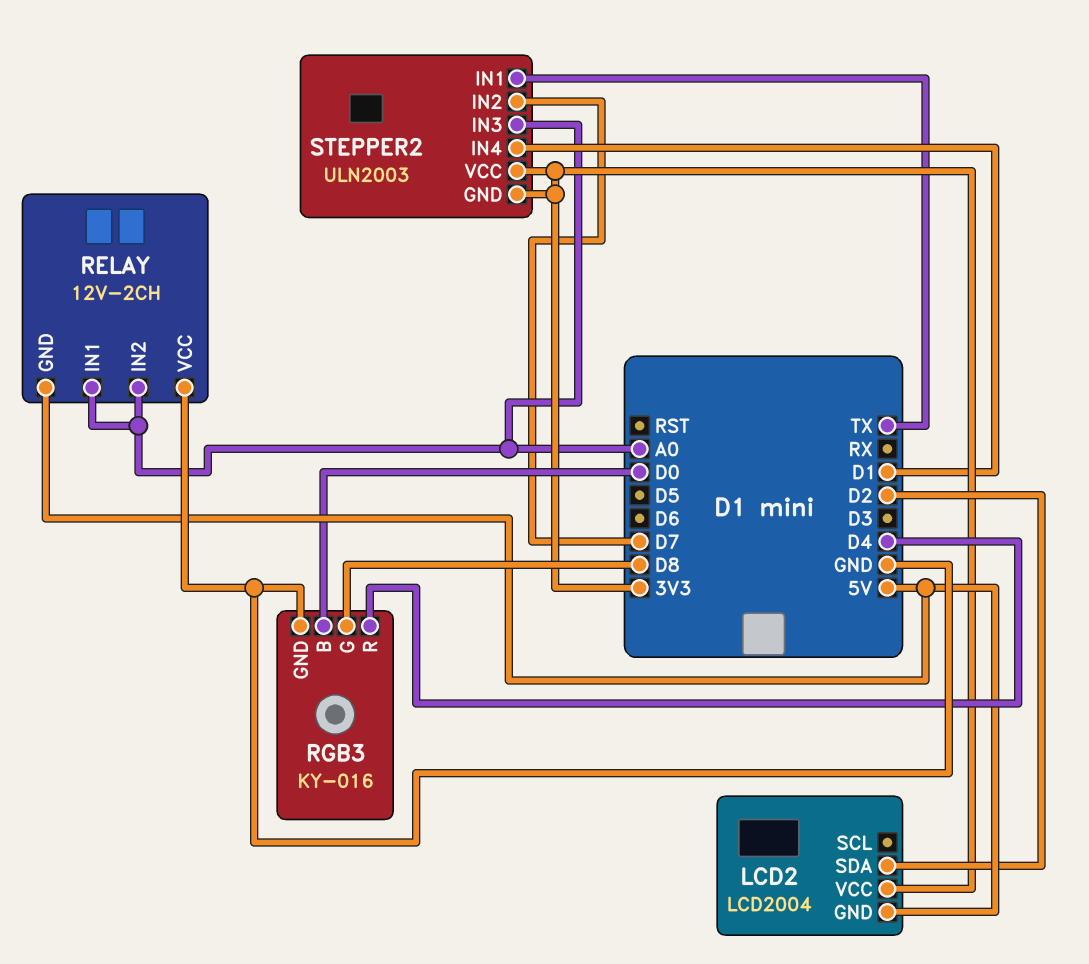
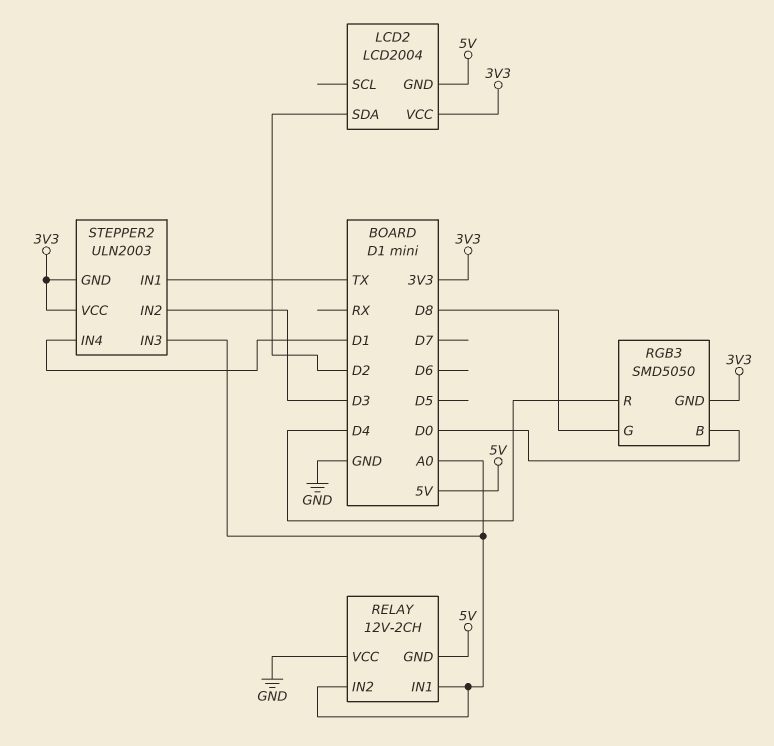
RGB3: KY-016 -> SMD5050
RGB3 pin GND: GND -> 3V3
STEPPER2 pin IN2: D7 -> D3

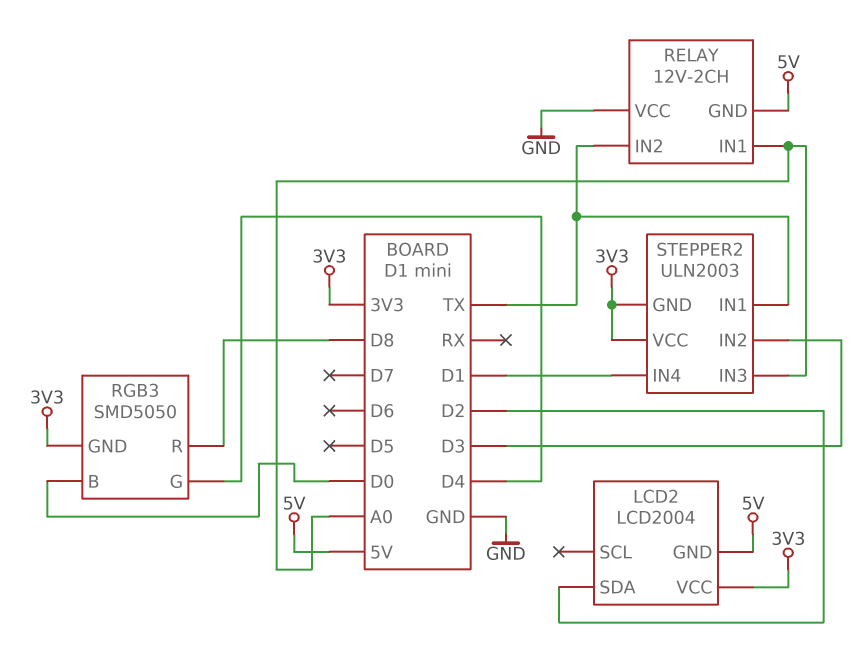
RELAY pin IN2: A0 -> TX
RGB3 pin G: D8 -> D4
RGB3 pin R: D4 -> D8

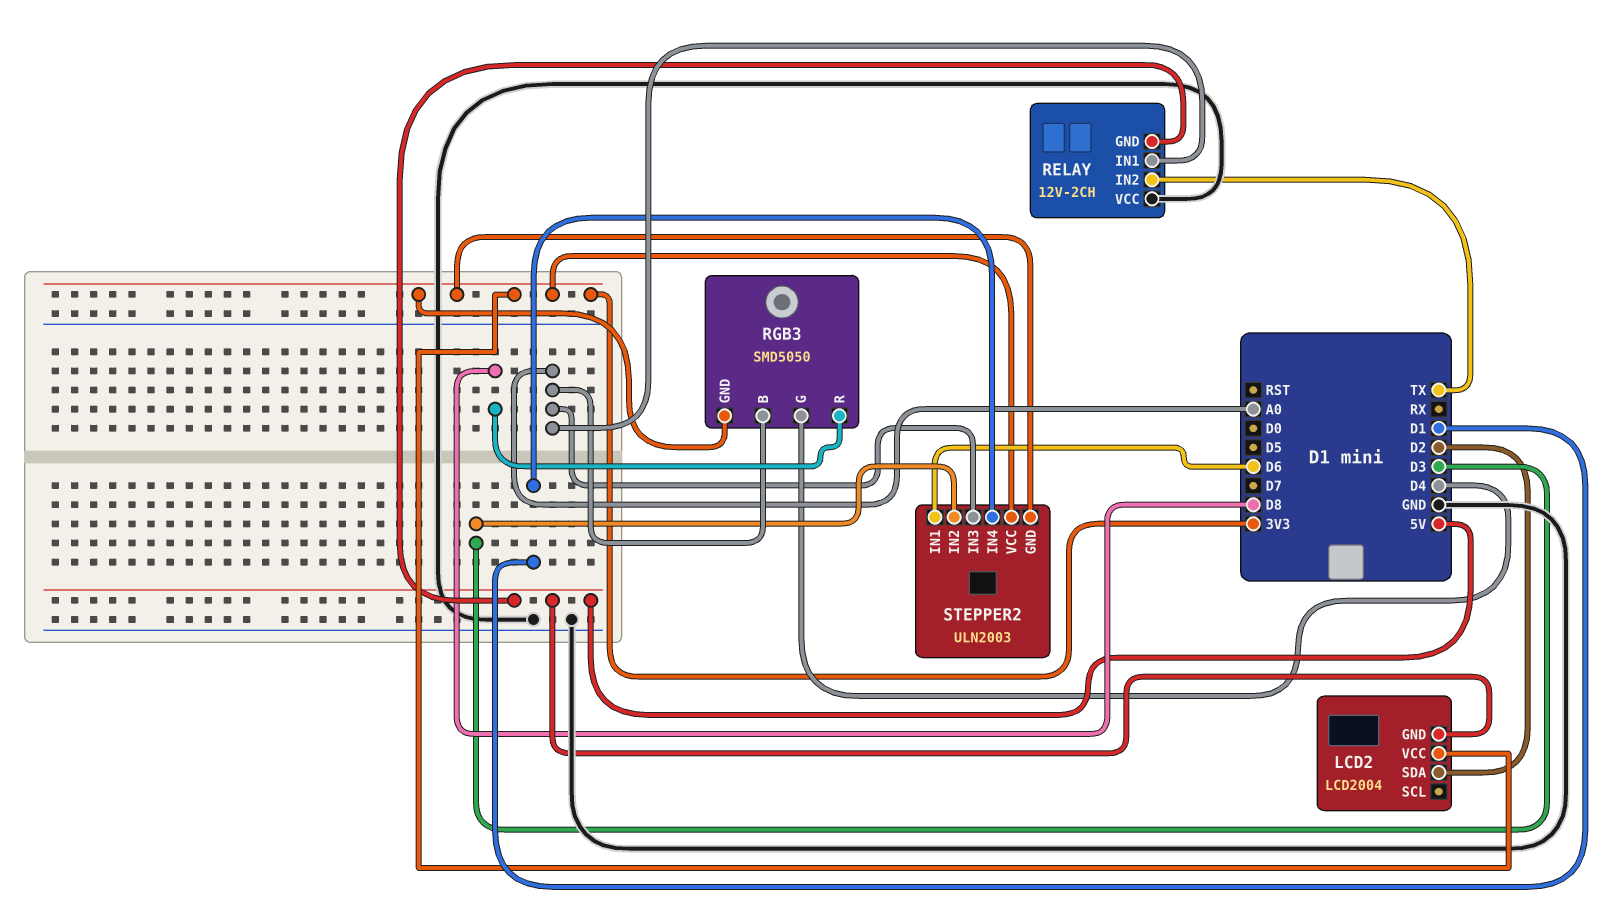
RGB3 pin B: D0 -> A0
STEPPER2 pin IN1: TX -> D6

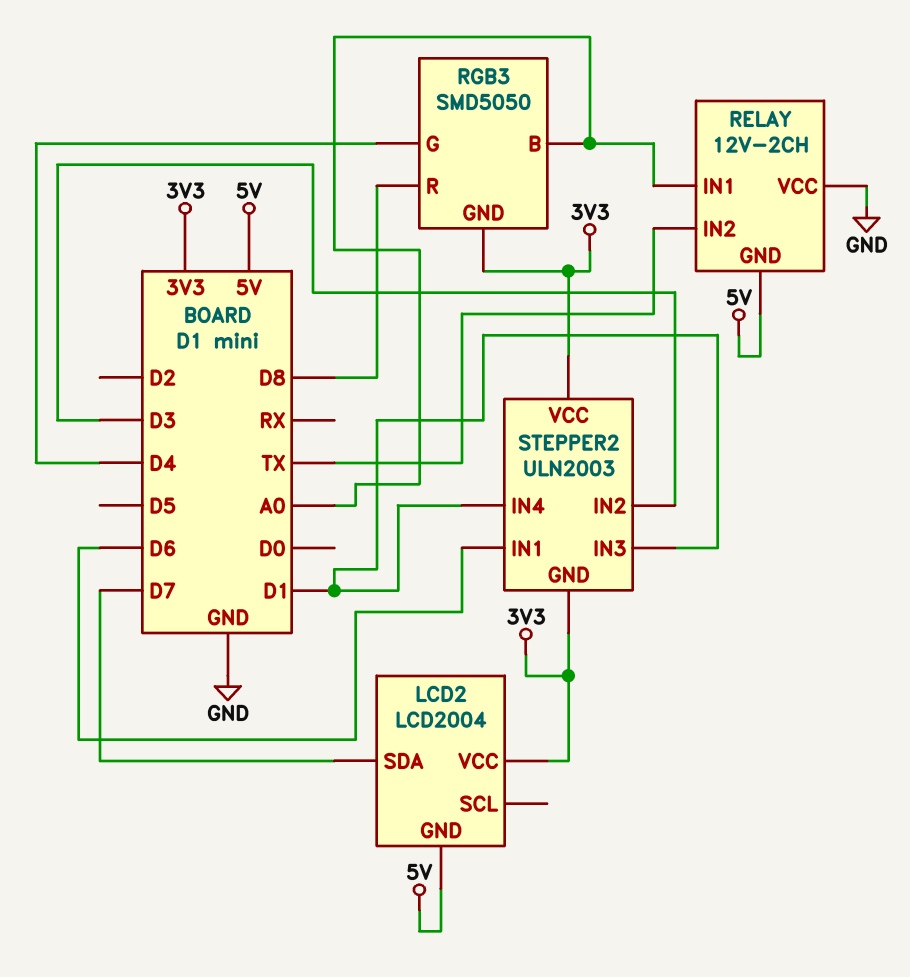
LCD2 pin SDA: D2 -> D7
STEPPER2 pin IN3: A0 -> D1

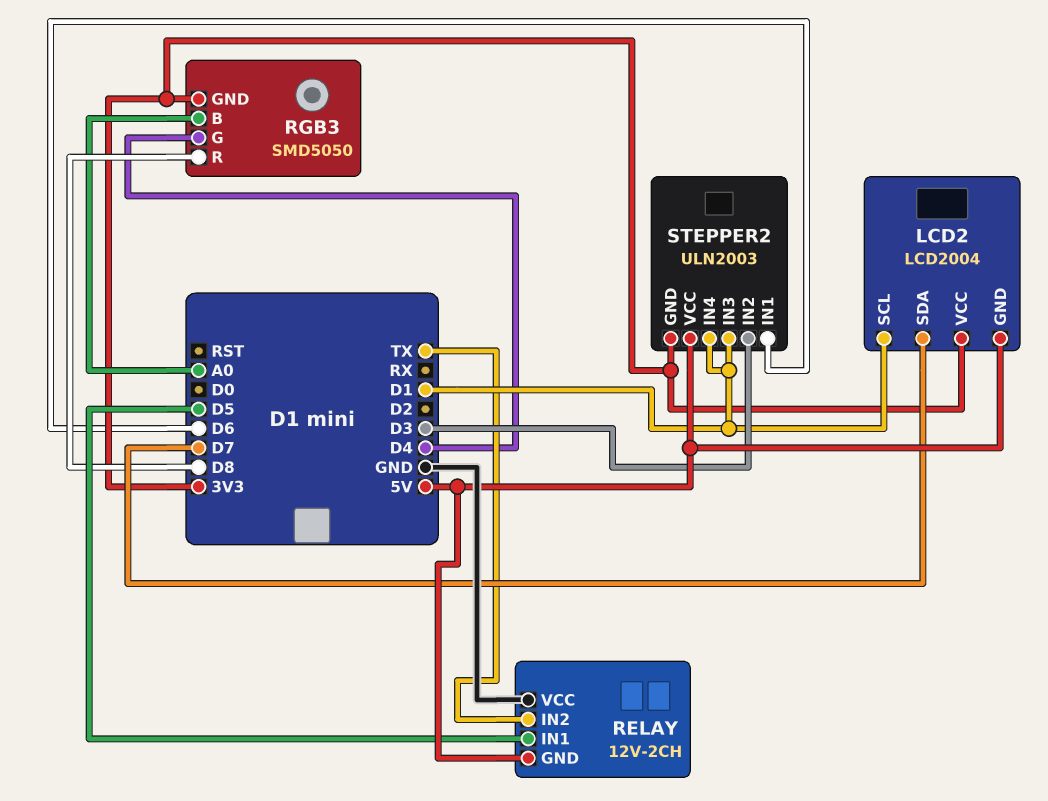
LCD2 pin SCL: none -> D1
RELAY pin IN1: A0 -> D5
STEPPER2 pin VCC: 3V3 -> 5V

